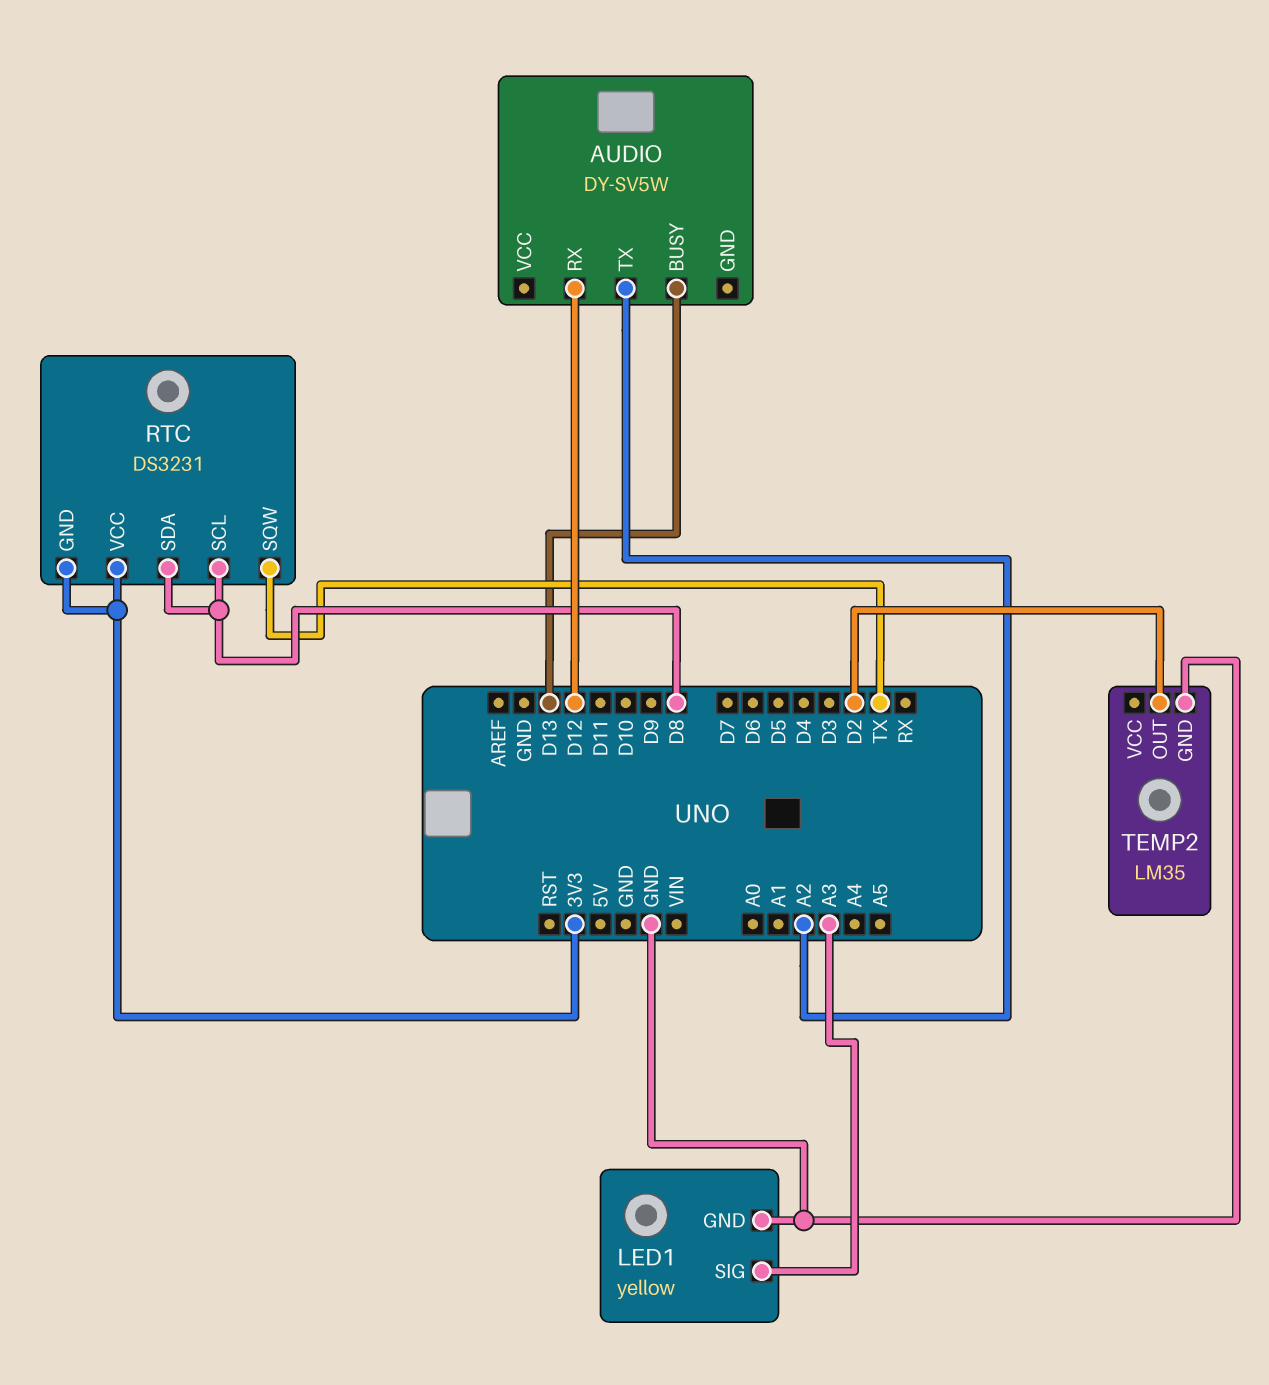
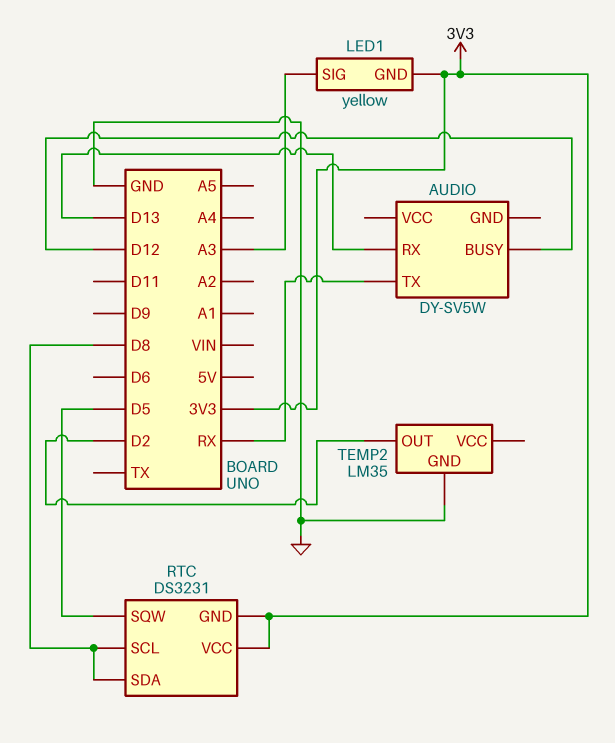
AUDIO pin BUSY: D13 -> D12
AUDIO pin RX: D12 -> D13
AUDIO pin TX: A2 -> RX
LED1 pin GND: GND -> 3V3
RTC pin SQW: TX -> D5

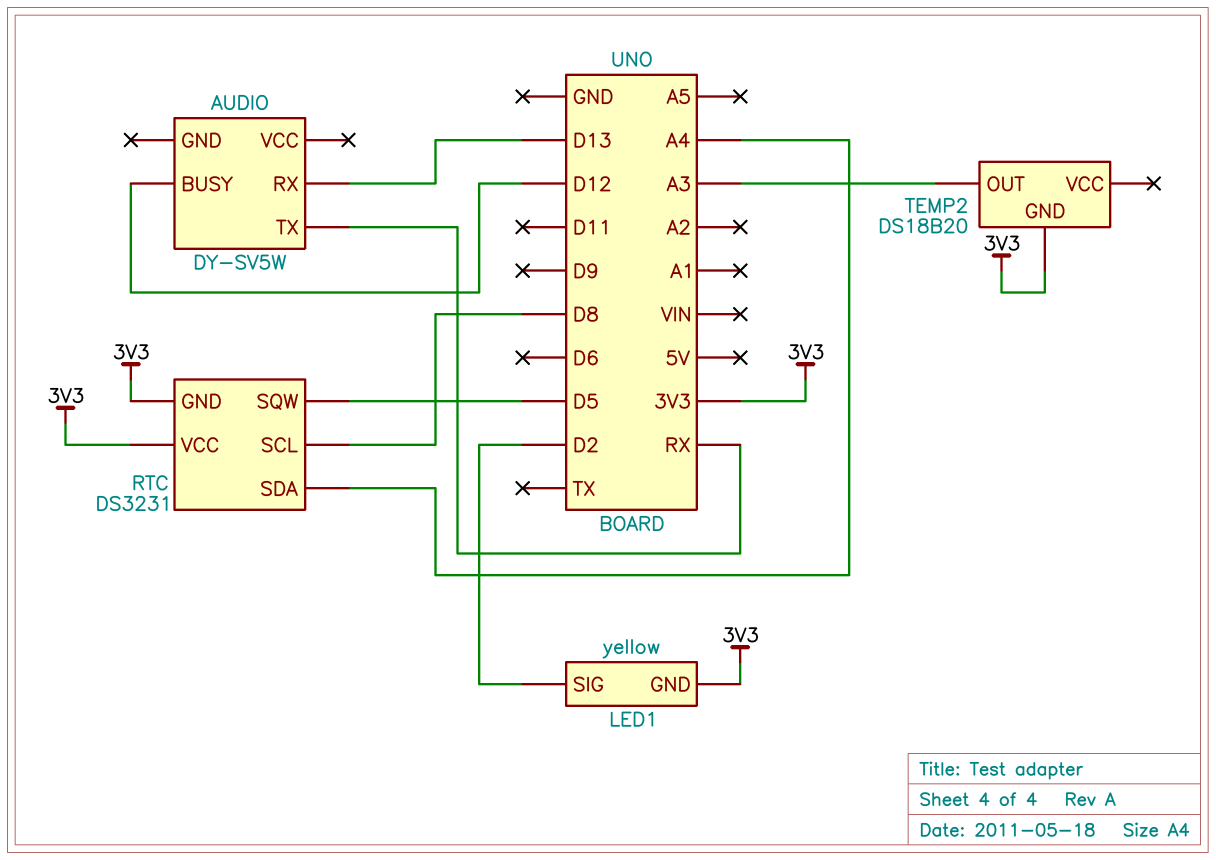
LED1 pin SIG: A3 -> D2
RTC pin SDA: D8 -> A4
TEMP2: LM35 -> DS18B20
TEMP2 pin GND: GND -> 3V3
TEMP2 pin OUT: D2 -> A3

